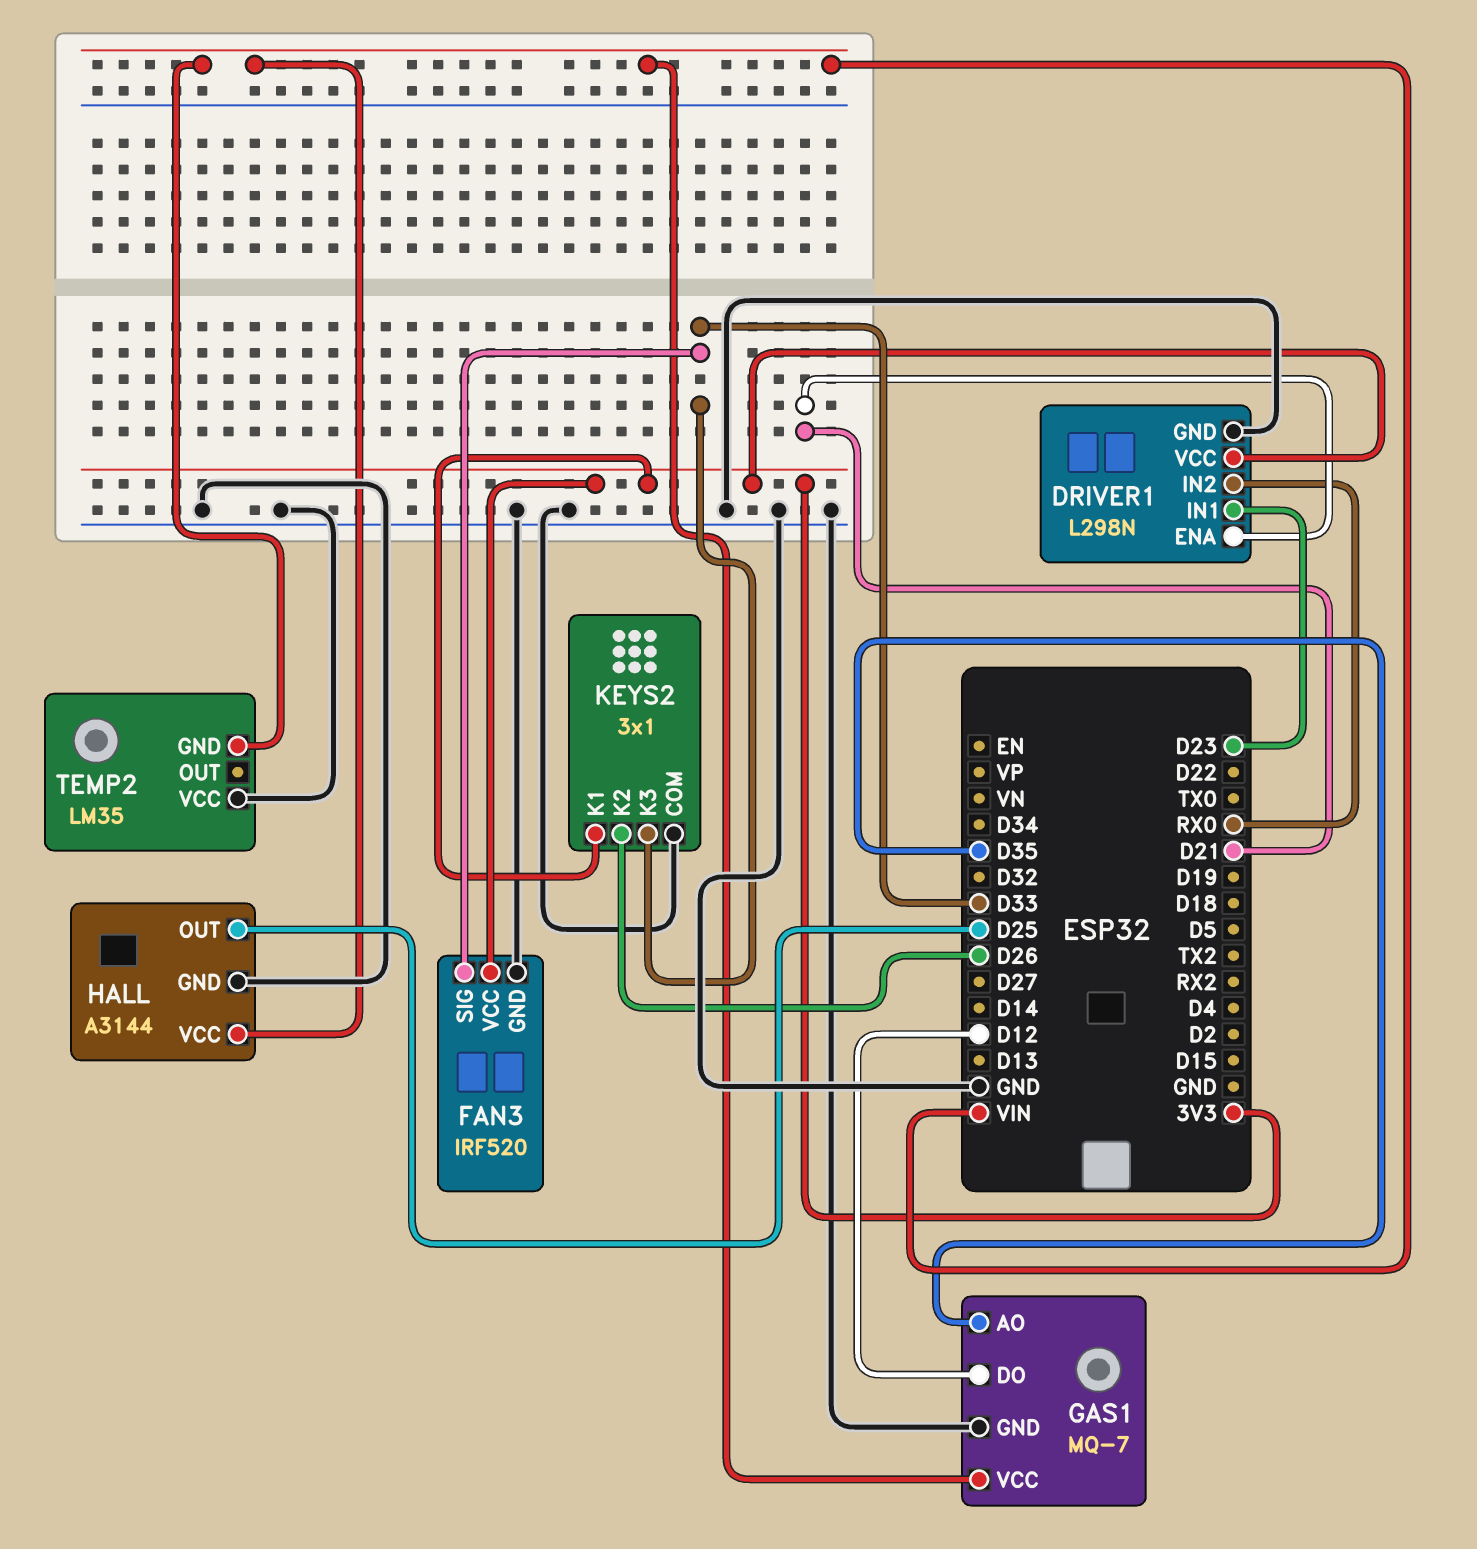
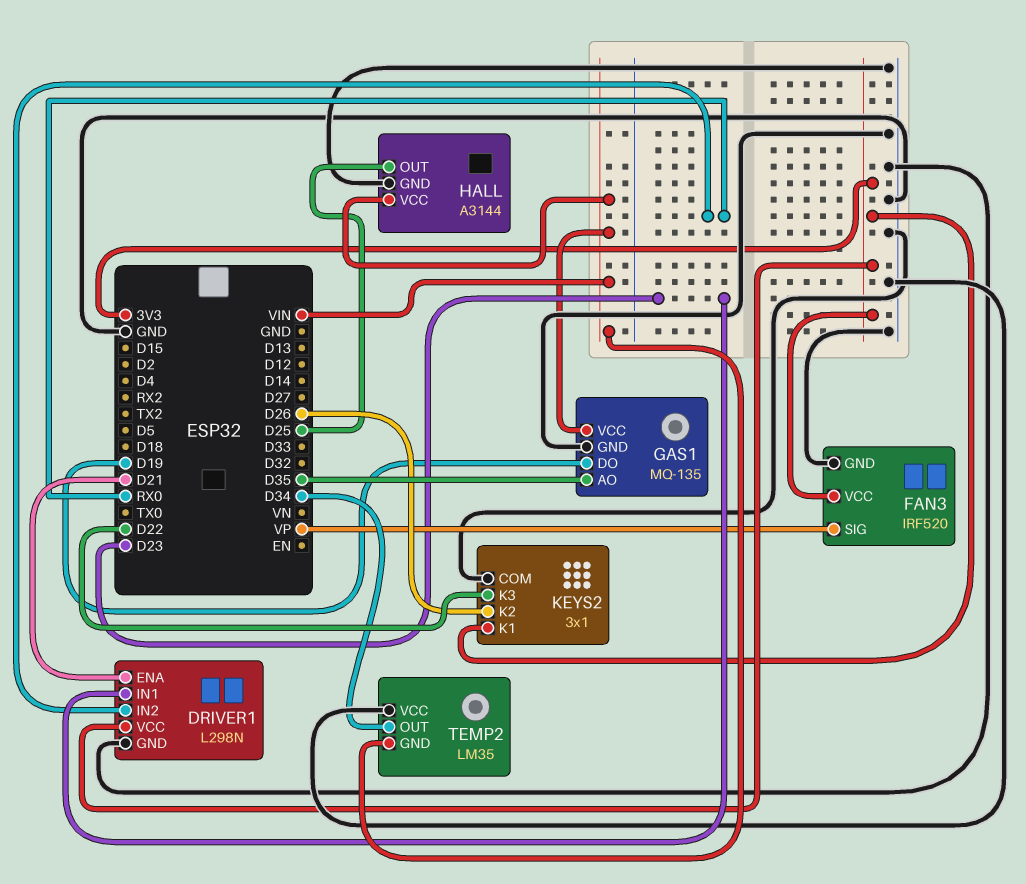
FAN3 pin SIG: D33 -> VP
GAS1: MQ-7 -> MQ-135
GAS1 pin DO: D12 -> D19
KEYS2 pin K3: D33 -> D22
TEMP2 pin OUT: none -> D34

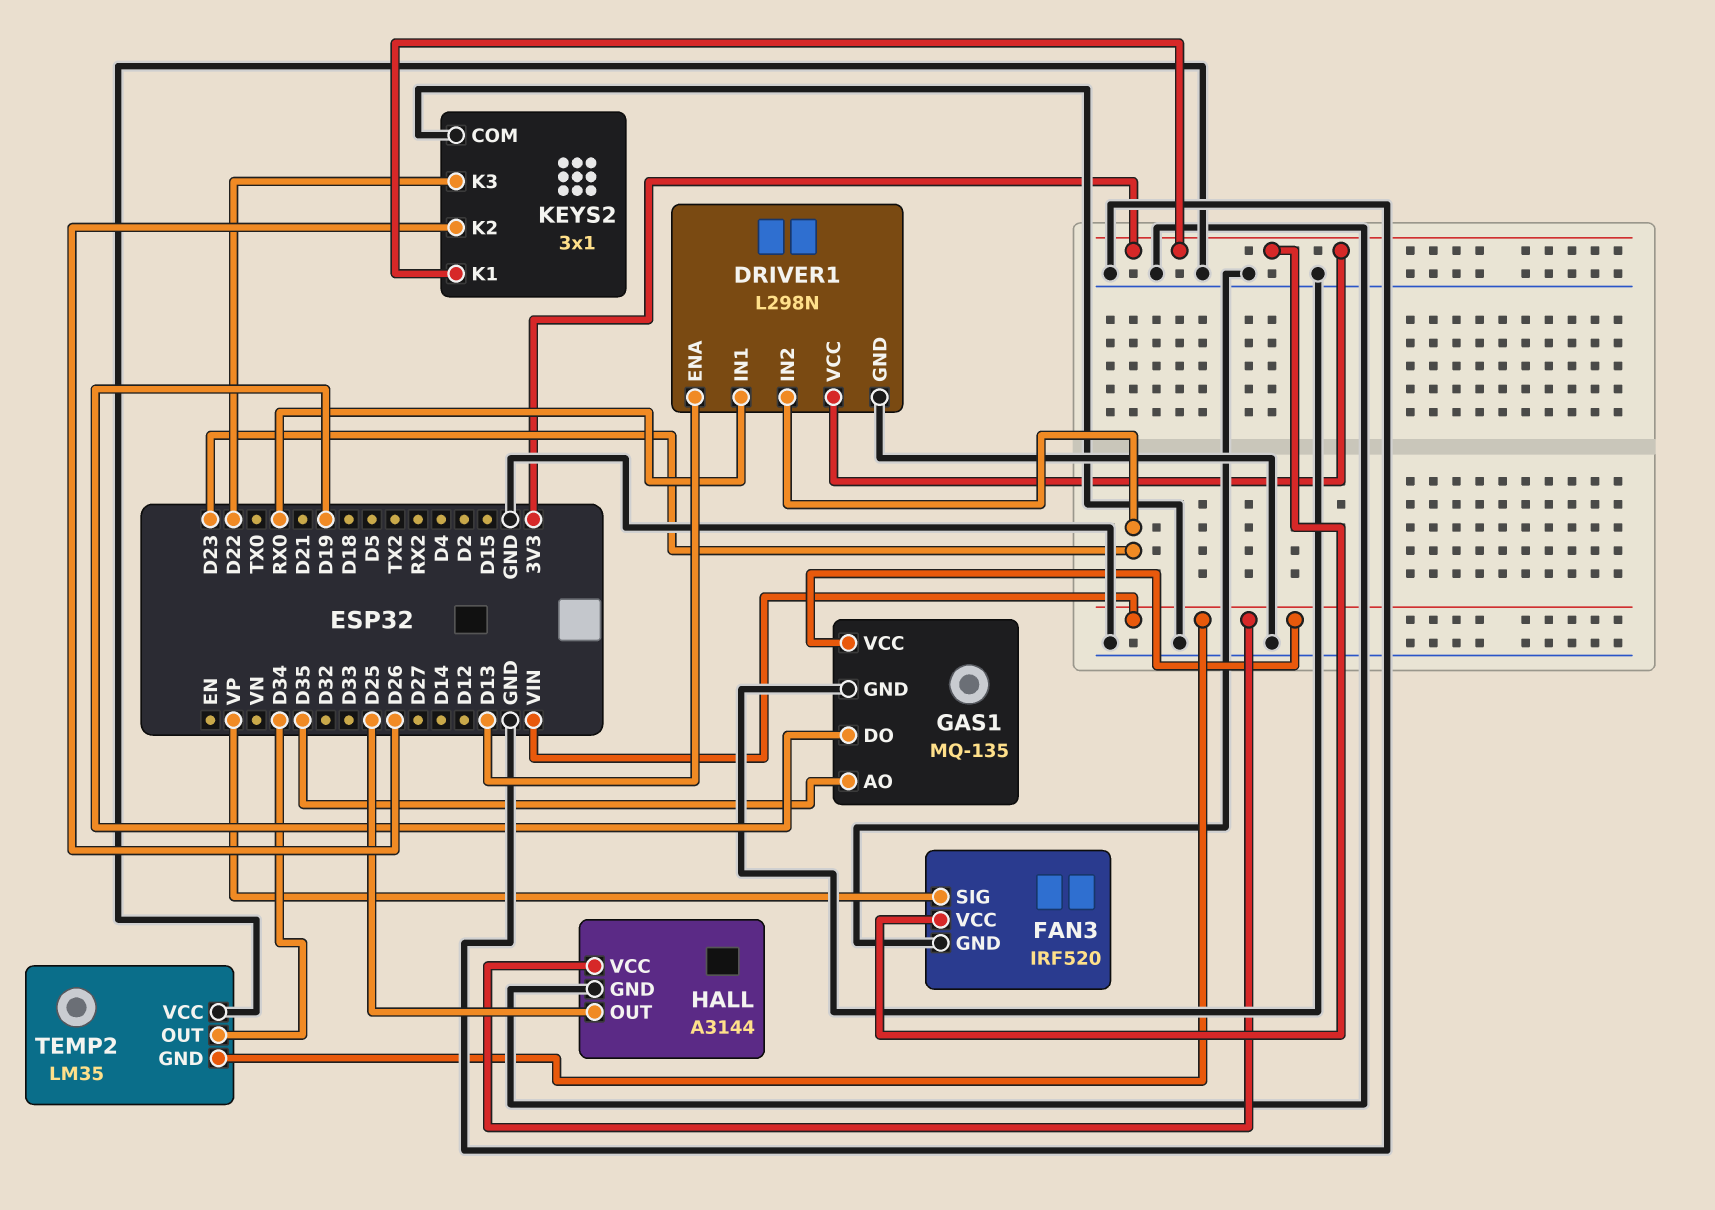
DRIVER1 pin ENA: D21 -> D13
DRIVER1 pin IN1: D23 -> RX0
DRIVER1 pin IN2: RX0 -> D23

